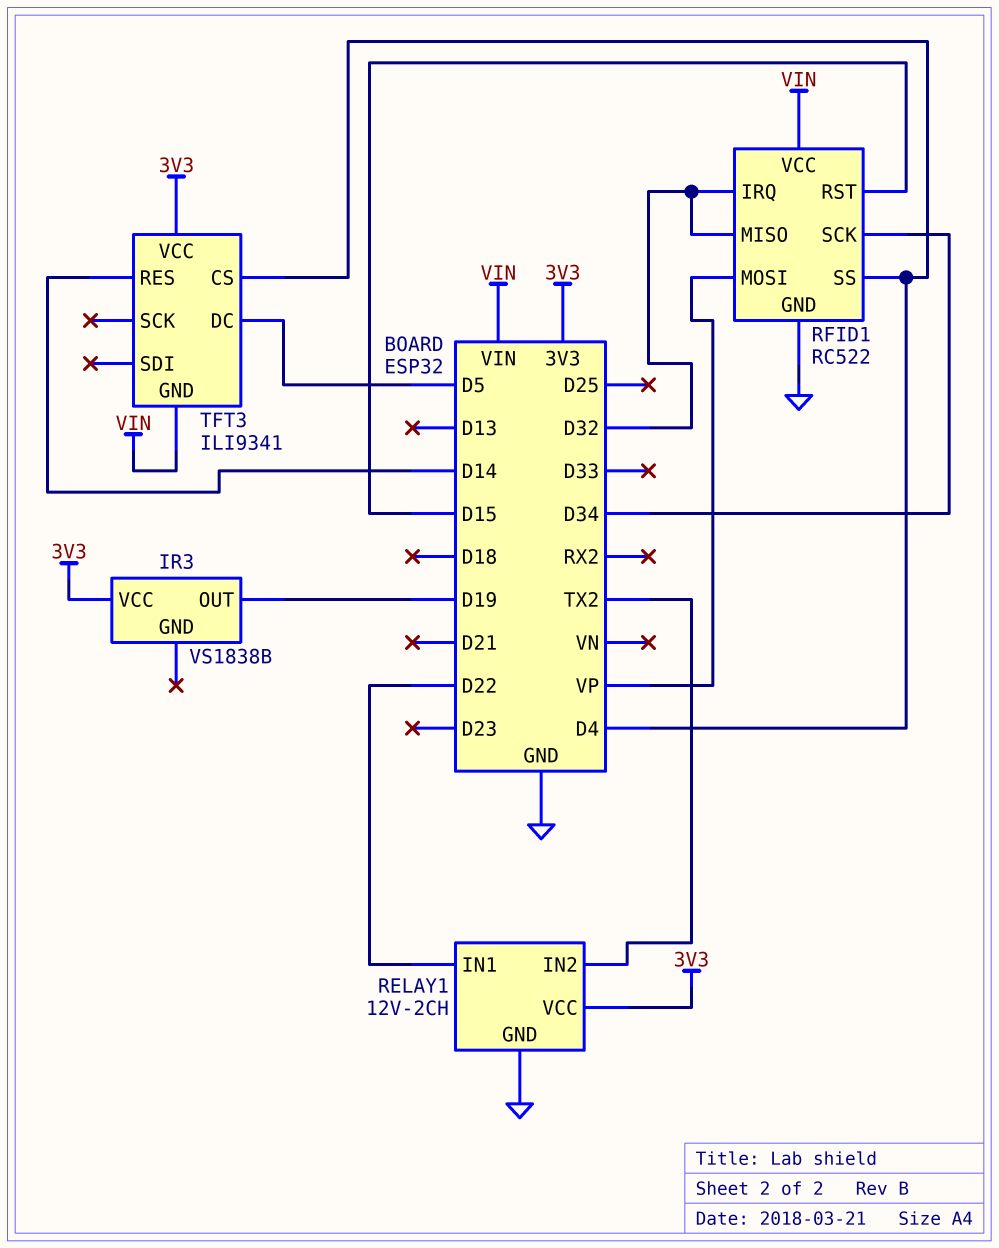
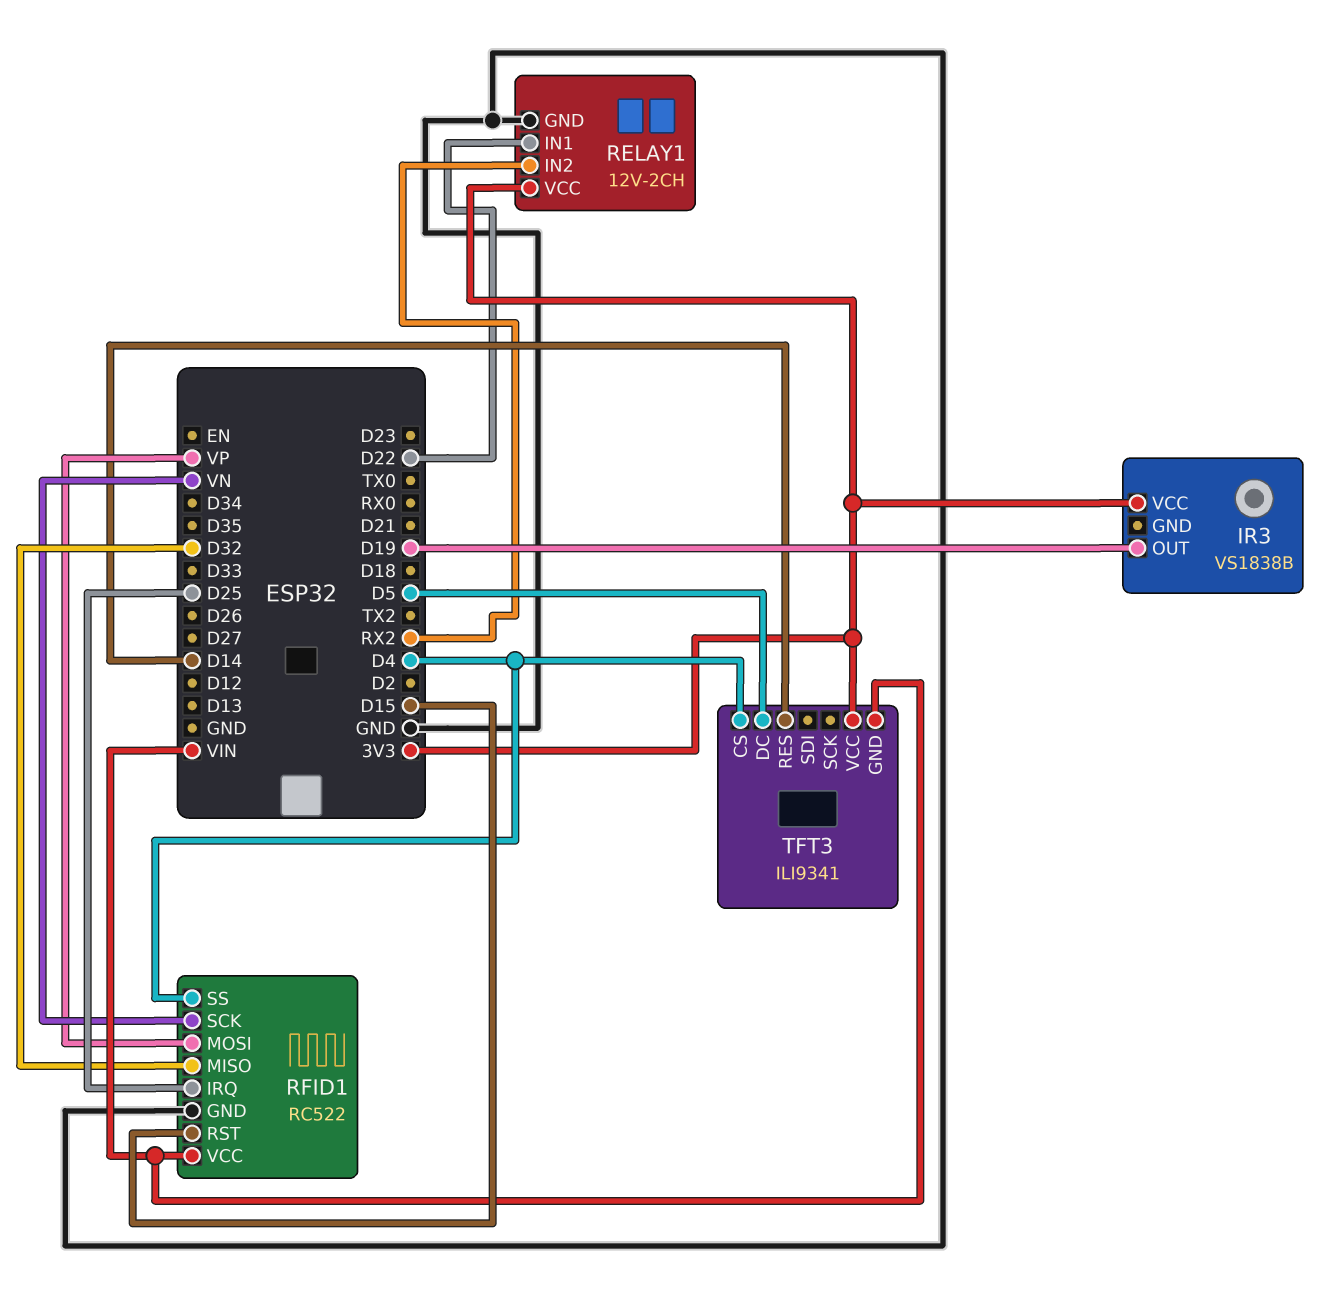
RELAY1 pin IN2: TX2 -> RX2
RFID1 pin IRQ: D32 -> D25
RFID1 pin SCK: D34 -> VN

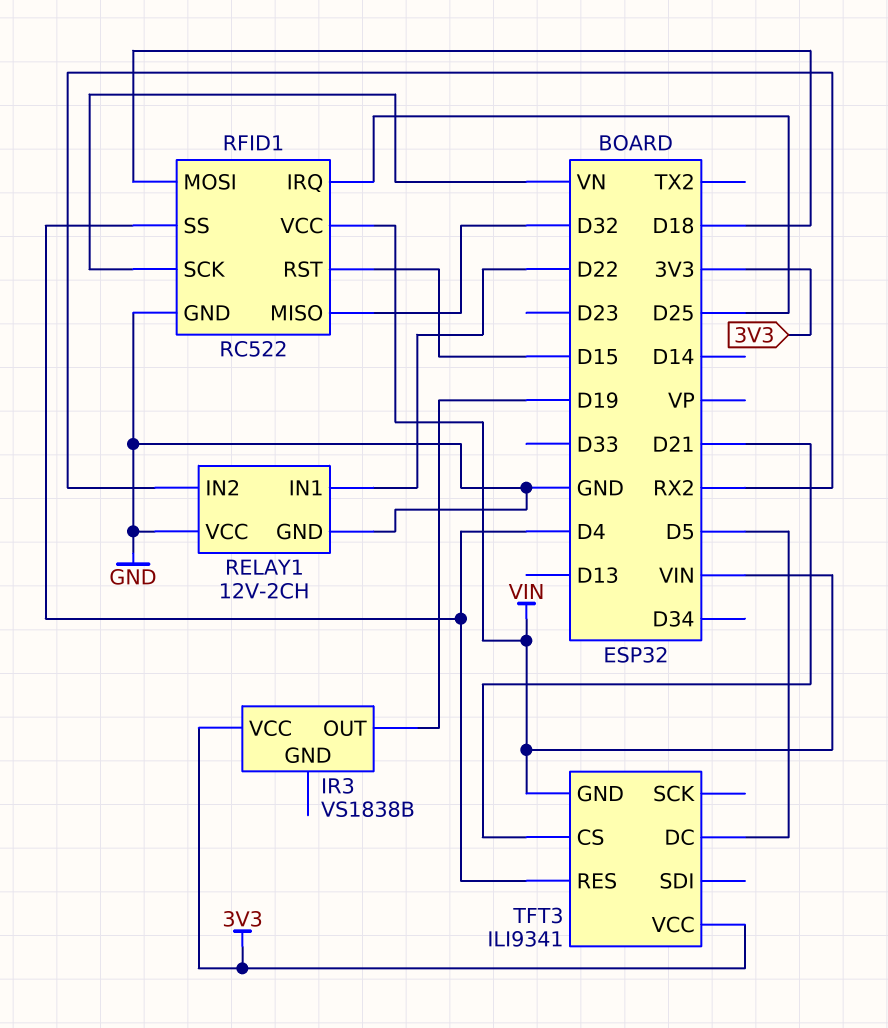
RELAY1 pin VCC: 3V3 -> GND
RFID1 pin MOSI: VP -> D18
TFT3 pin CS: D4 -> D21
TFT3 pin RES: D14 -> D4

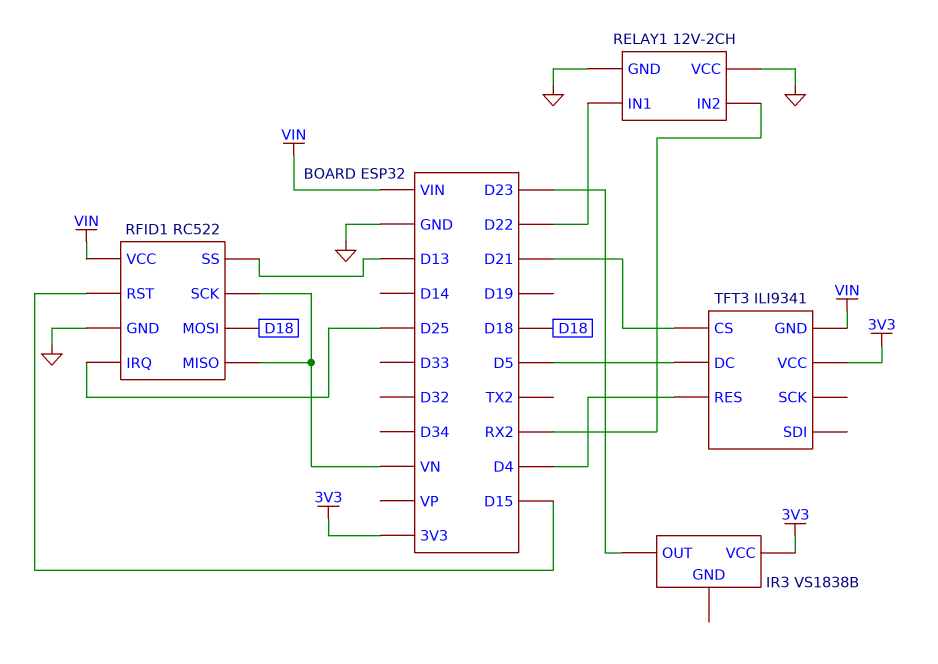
IR3 pin OUT: D19 -> D23
RFID1 pin MISO: D32 -> VN
RFID1 pin SS: D4 -> D13

